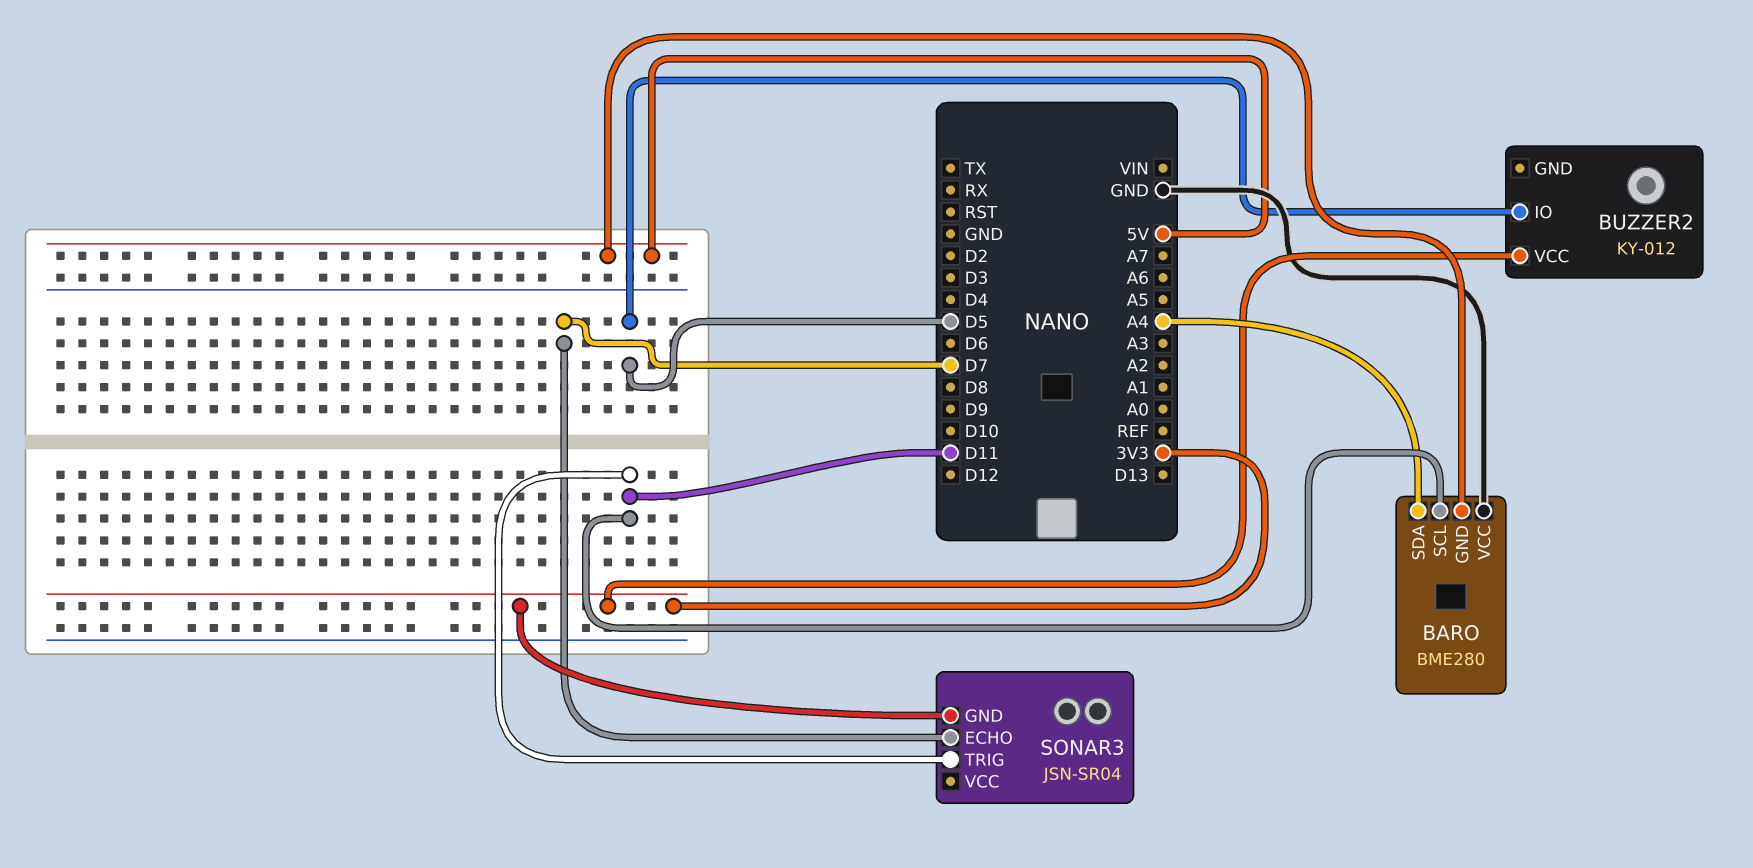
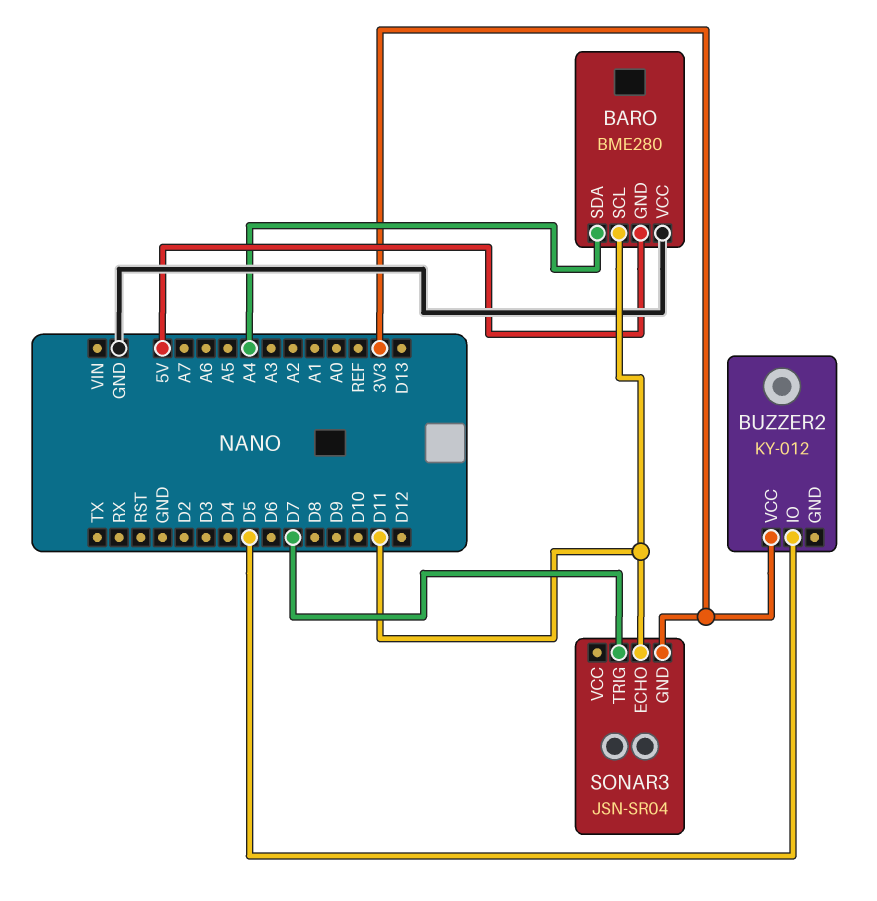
SONAR3 pin ECHO: D7 -> D11
SONAR3 pin TRIG: D11 -> D7

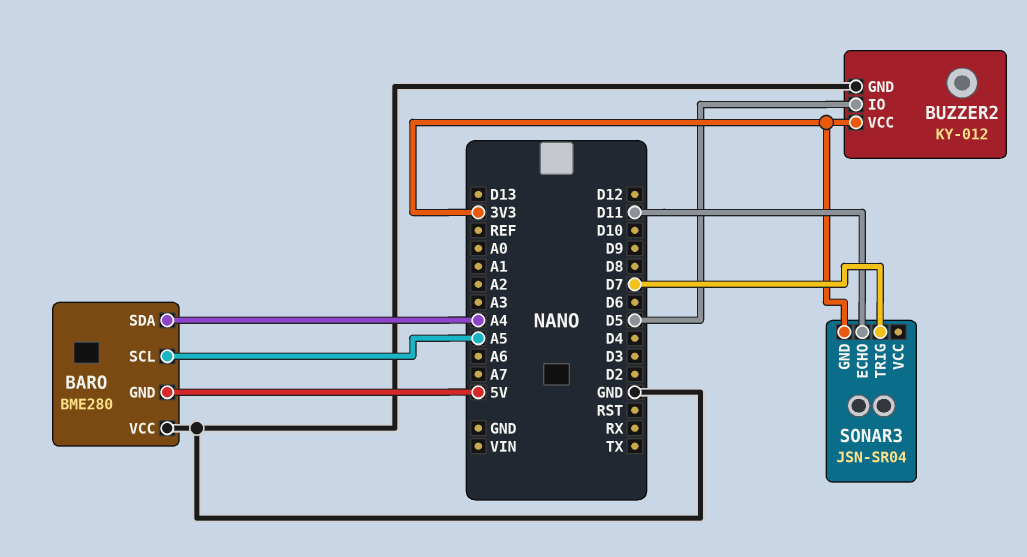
BARO pin SCL: D11 -> A5
BUZZER2 pin GND: none -> GND

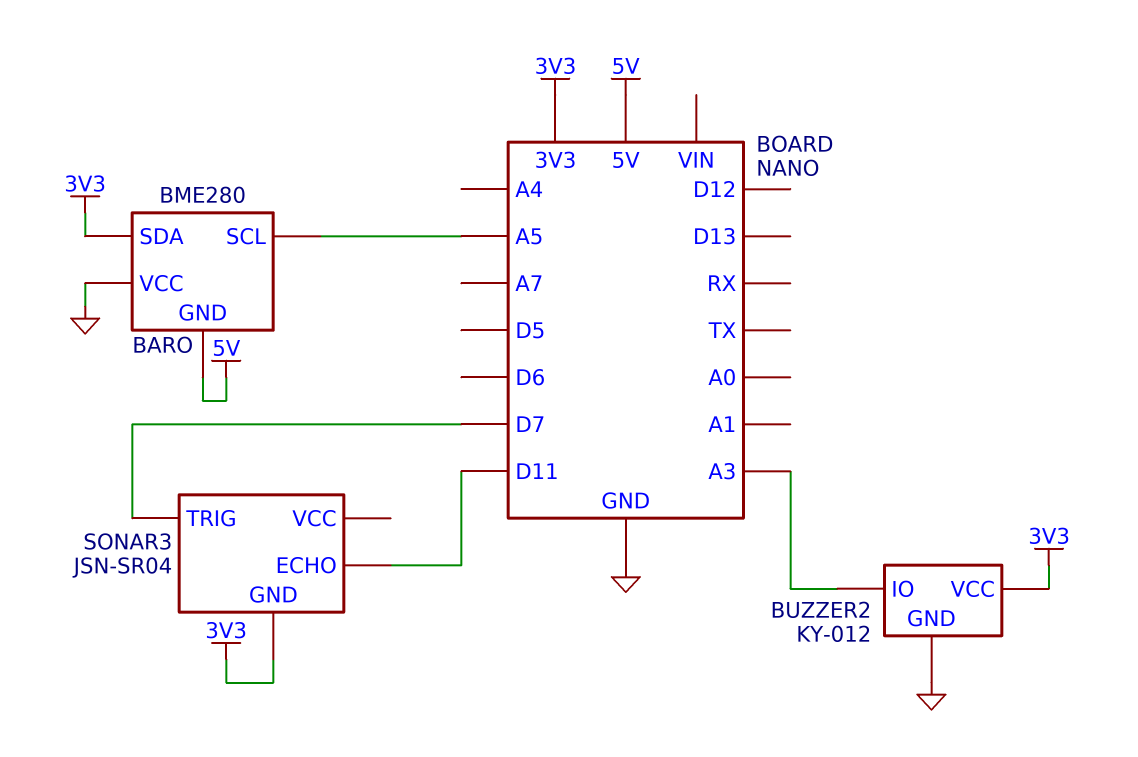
BARO pin SDA: A4 -> 3V3
BUZZER2 pin IO: D5 -> A3

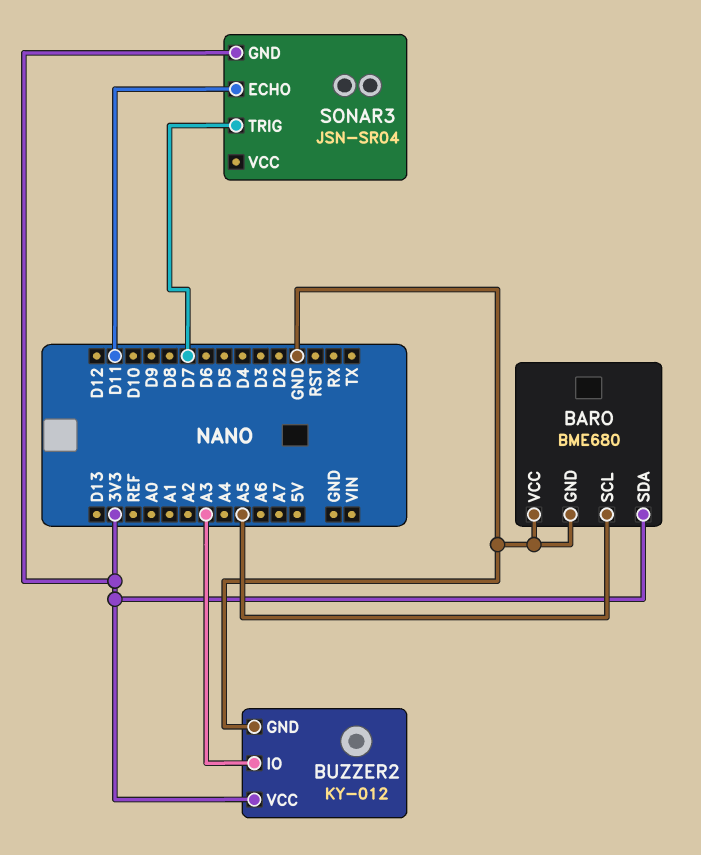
BARO: BME280 -> BME680
BARO pin GND: 5V -> GND

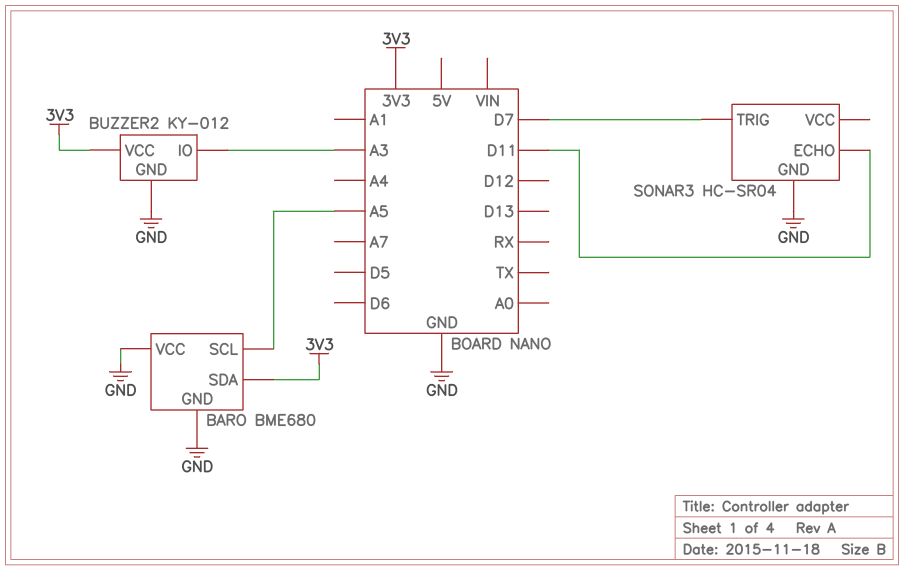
SONAR3: JSN-SR04 -> HC-SR04
SONAR3 pin GND: 3V3 -> GND

